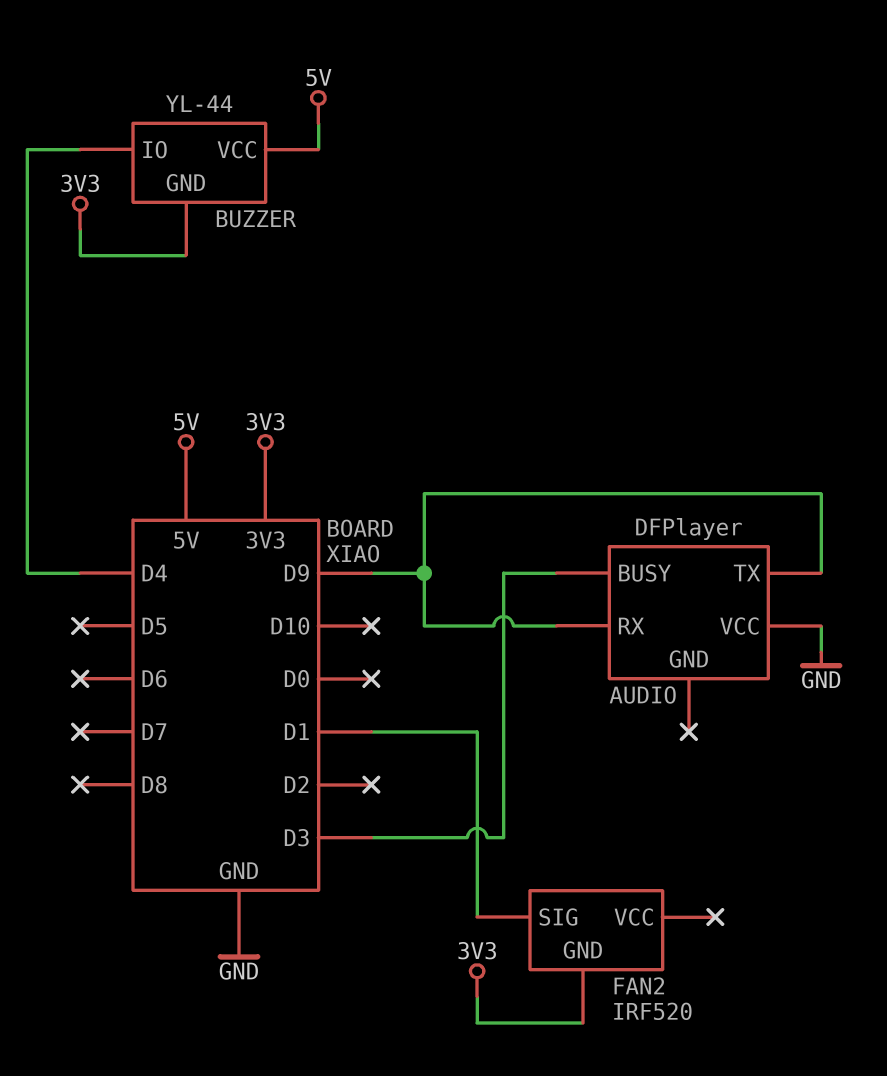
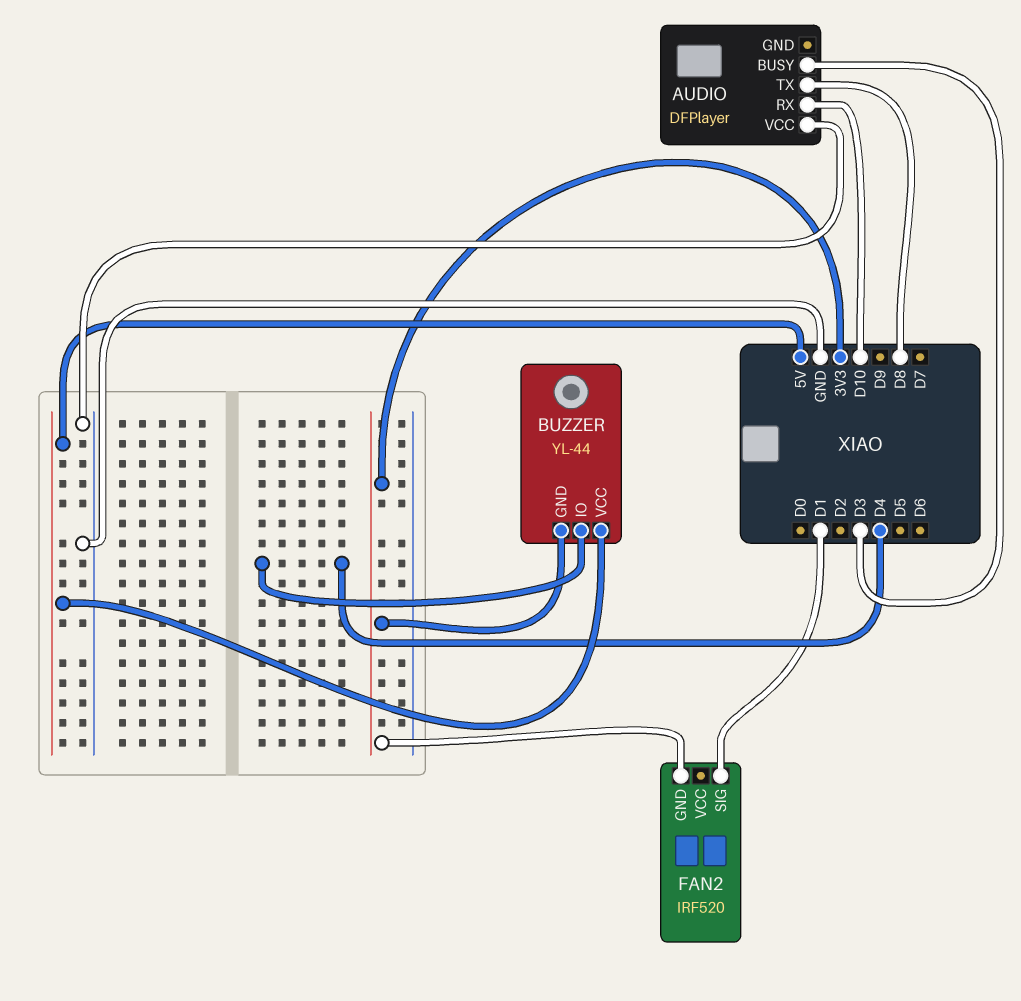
AUDIO pin RX: D9 -> D10
AUDIO pin TX: D9 -> D8

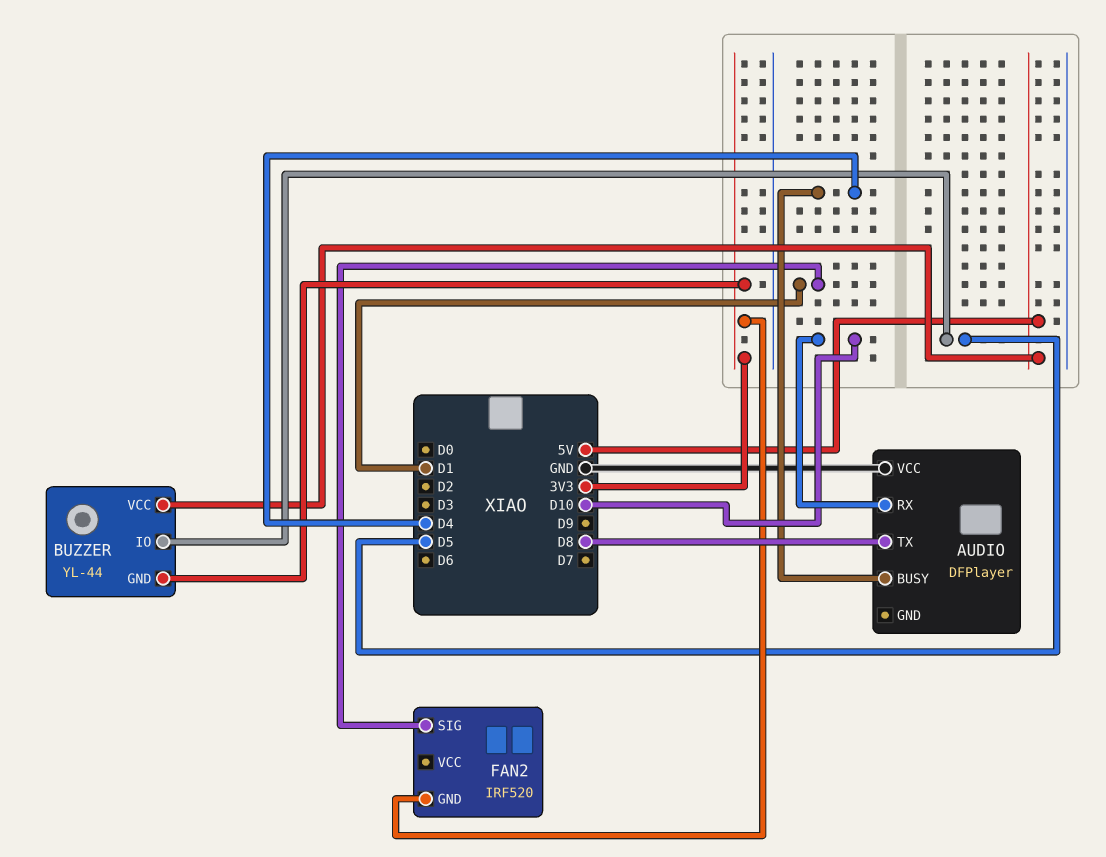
AUDIO pin BUSY: D3 -> D4
BUZZER pin IO: D4 -> D5

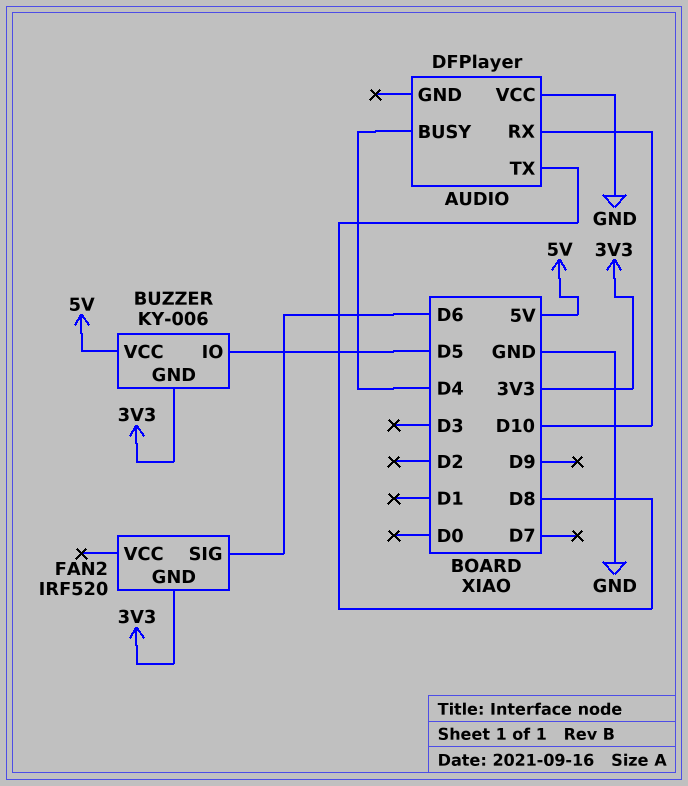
BUZZER: YL-44 -> KY-006
FAN2 pin SIG: D1 -> D6

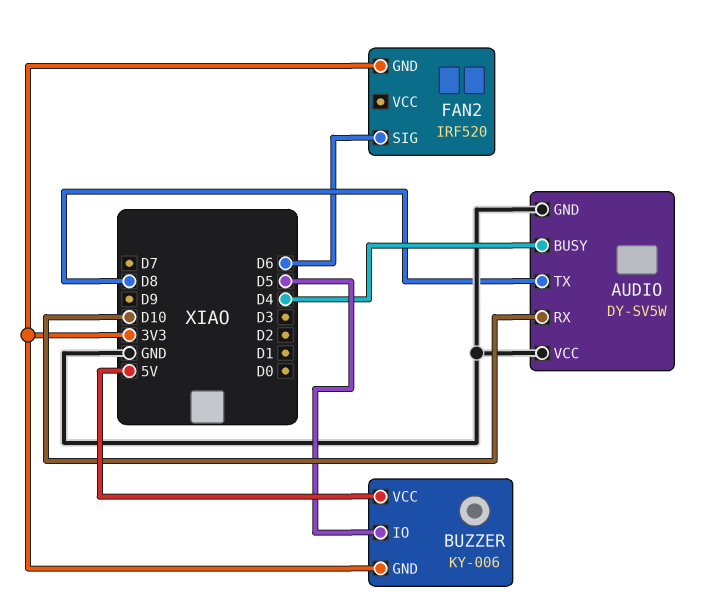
AUDIO: DFPlayer -> DY-SV5W
AUDIO pin GND: none -> GND

